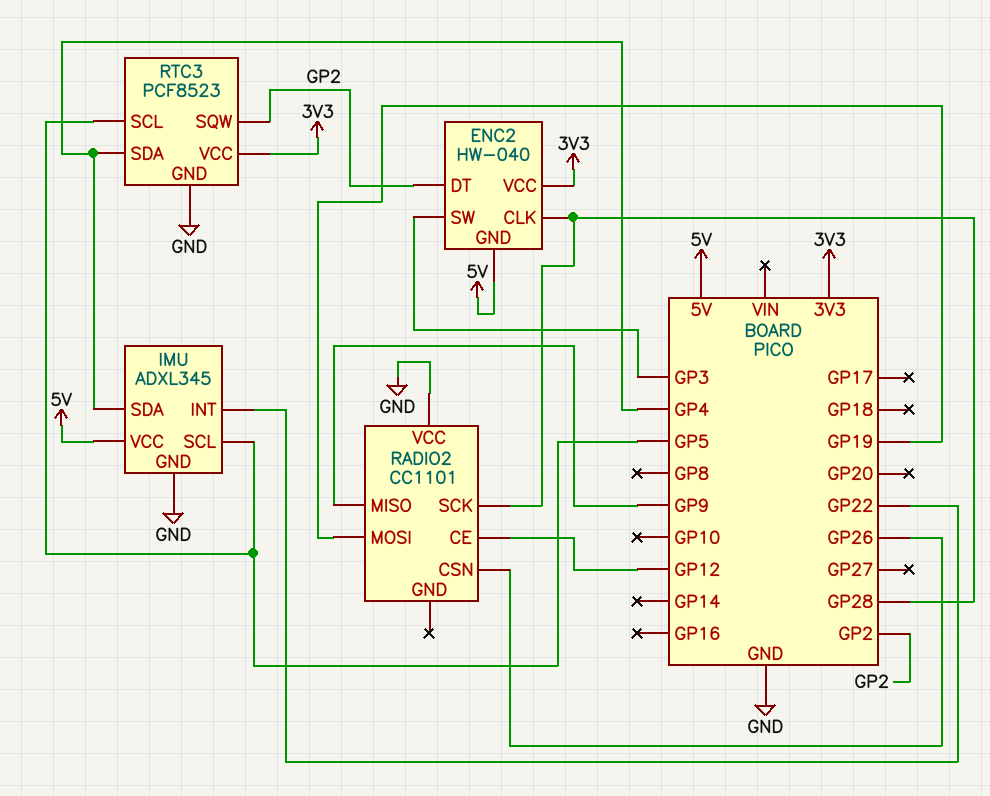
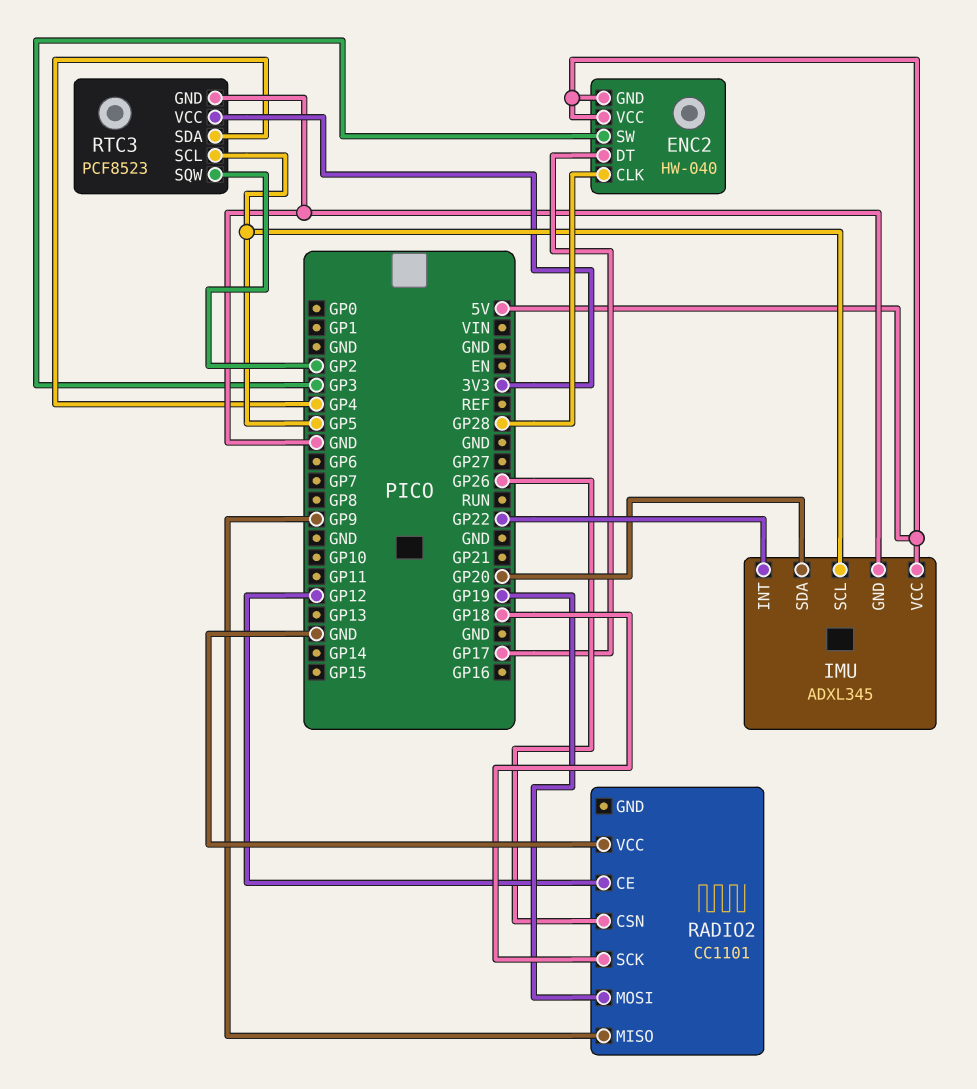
ENC2 pin DT: GP2 -> GP17
ENC2 pin VCC: 3V3 -> 5V
IMU pin SDA: GP4 -> GP20
RADIO2 pin SCK: GP28 -> GP18

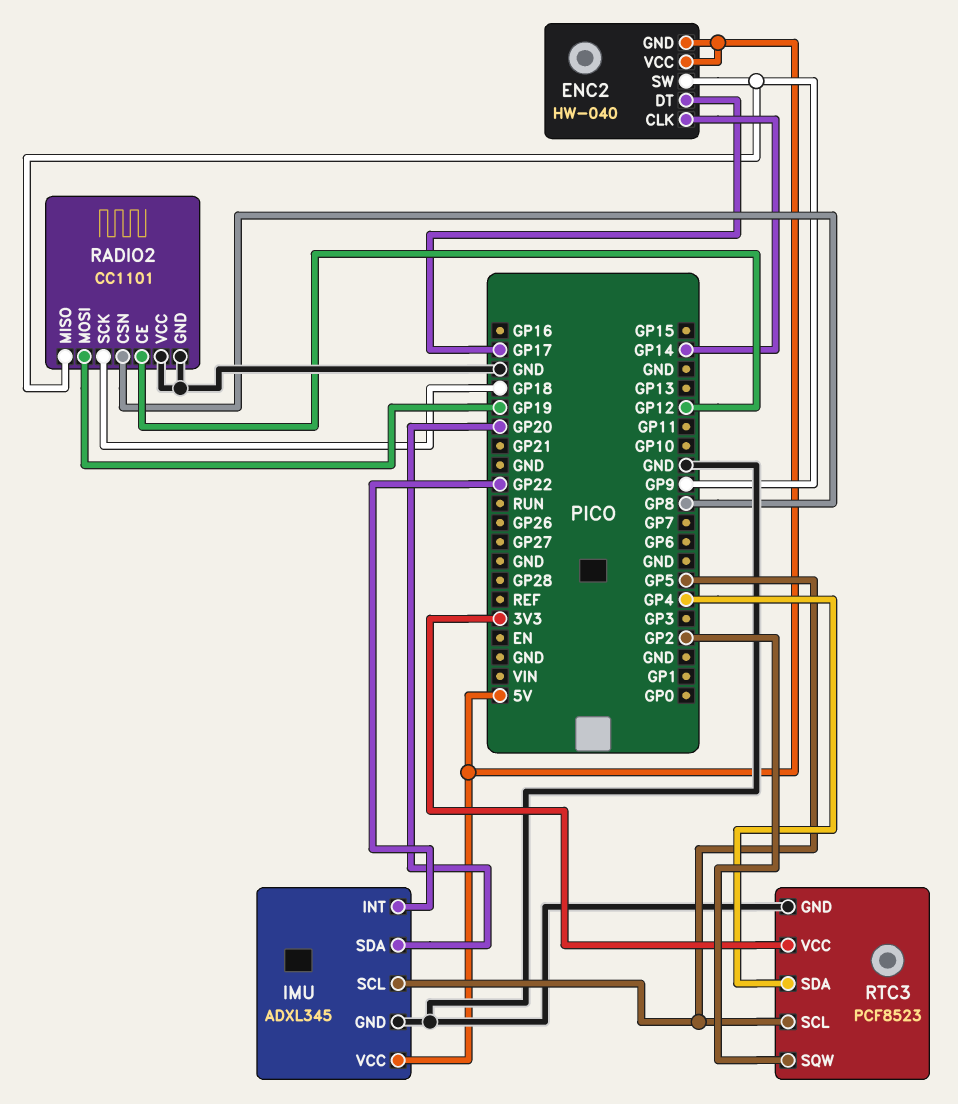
ENC2 pin CLK: GP28 -> GP14
ENC2 pin SW: GP3 -> GP9
RADIO2 pin CSN: GP26 -> GP8
RADIO2 pin GND: none -> GND

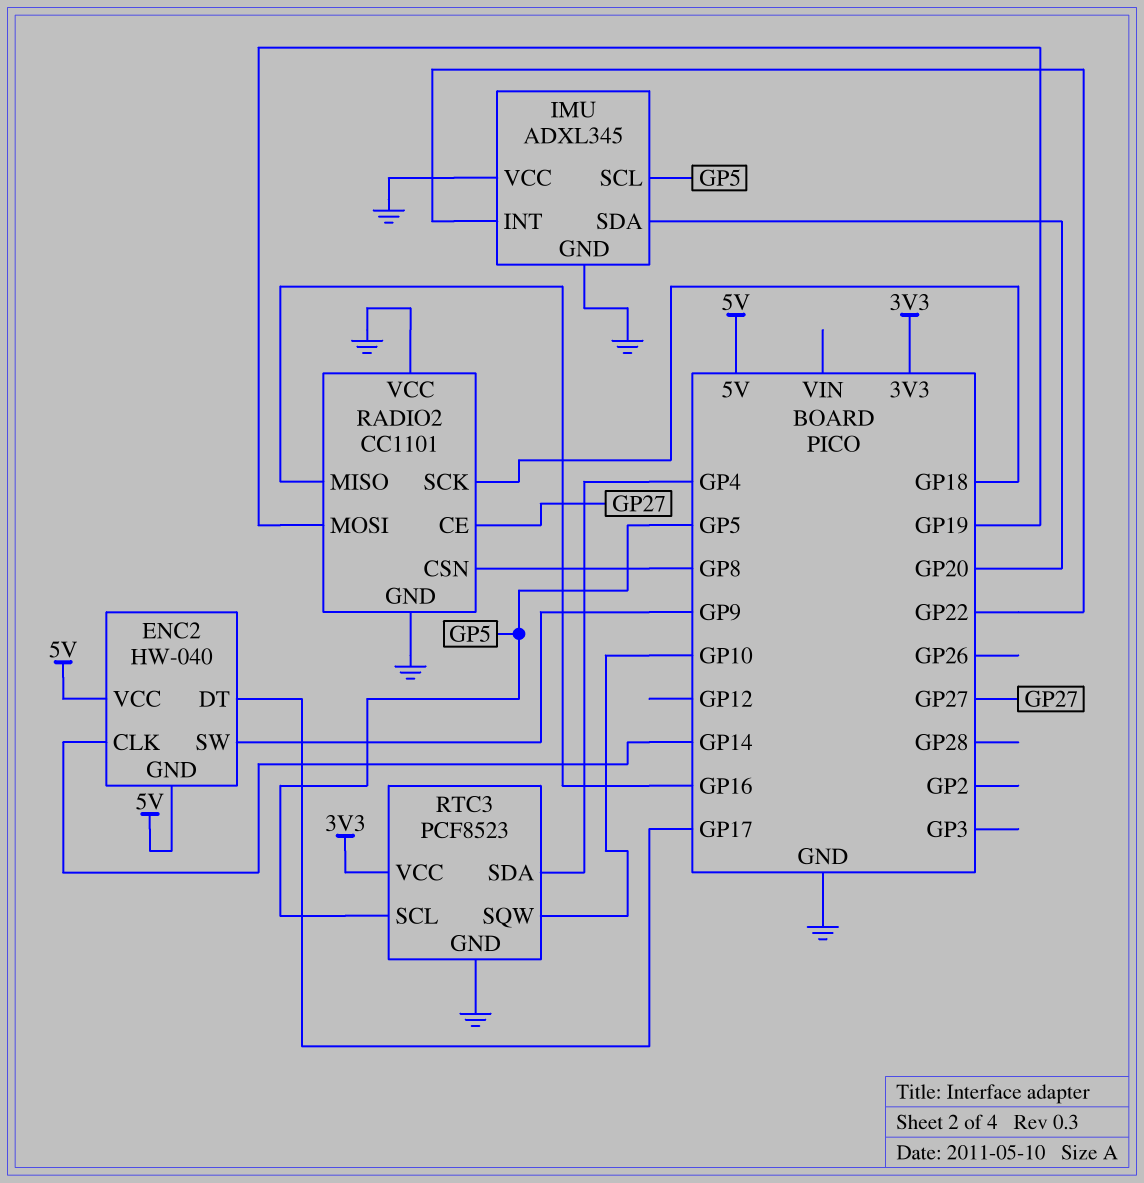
IMU pin VCC: 5V -> GND
RADIO2 pin CE: GP12 -> GP27
RADIO2 pin MISO: GP9 -> GP16
RTC3 pin SQW: GP2 -> GP10

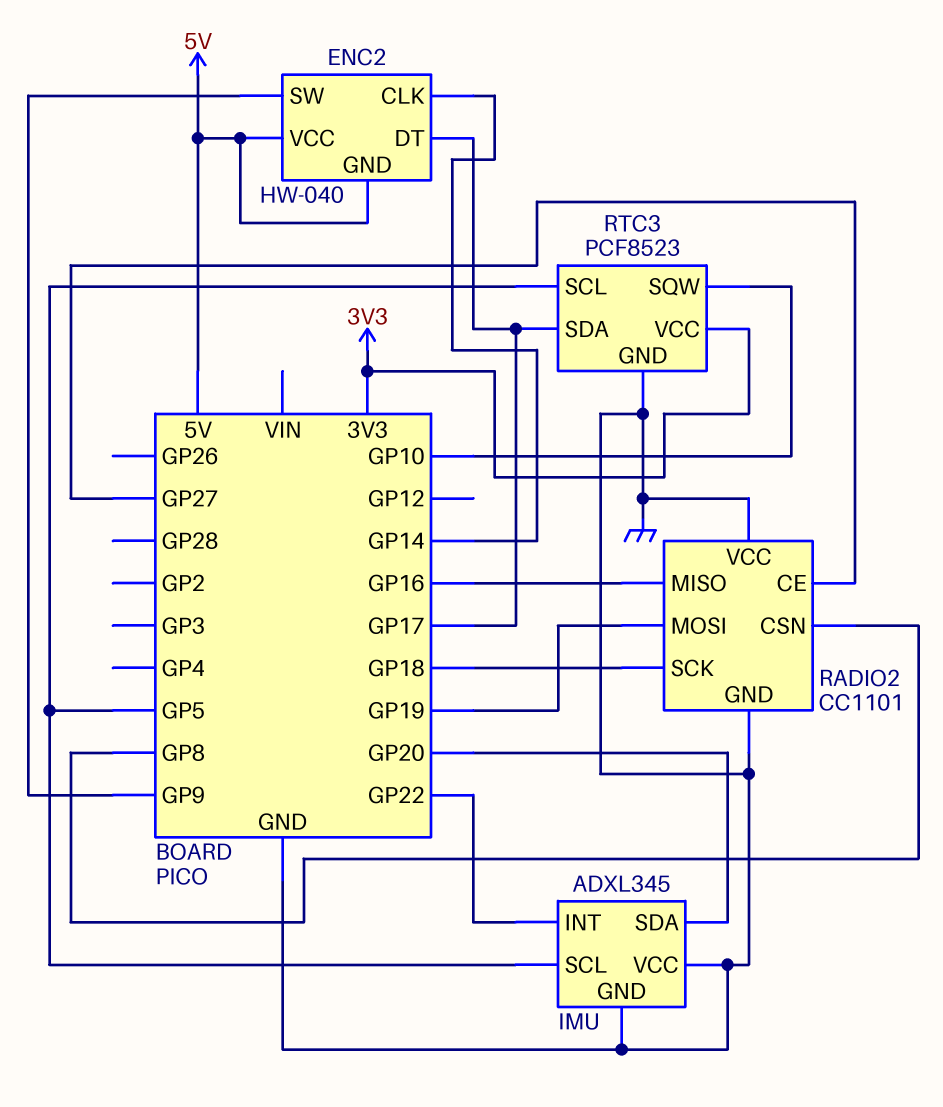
RTC3 pin SDA: GP4 -> GP17

